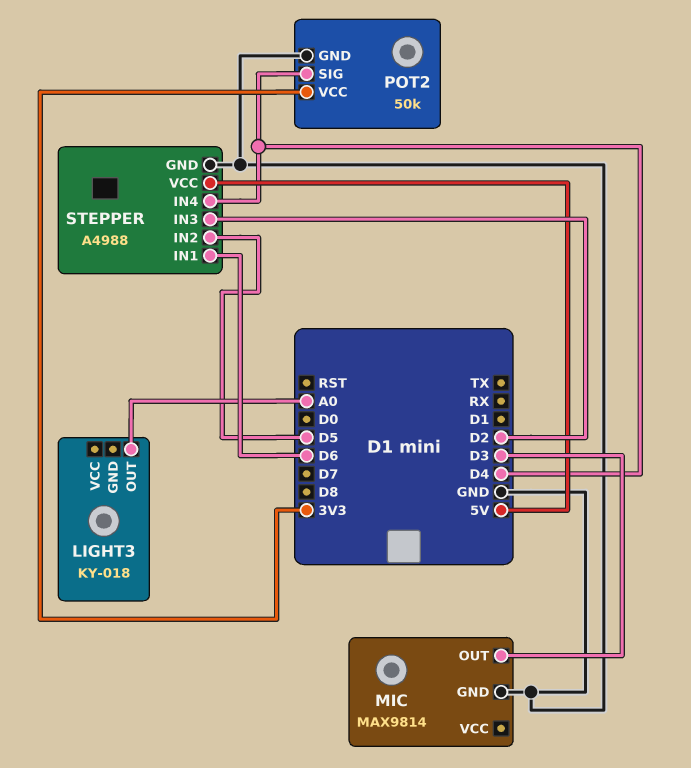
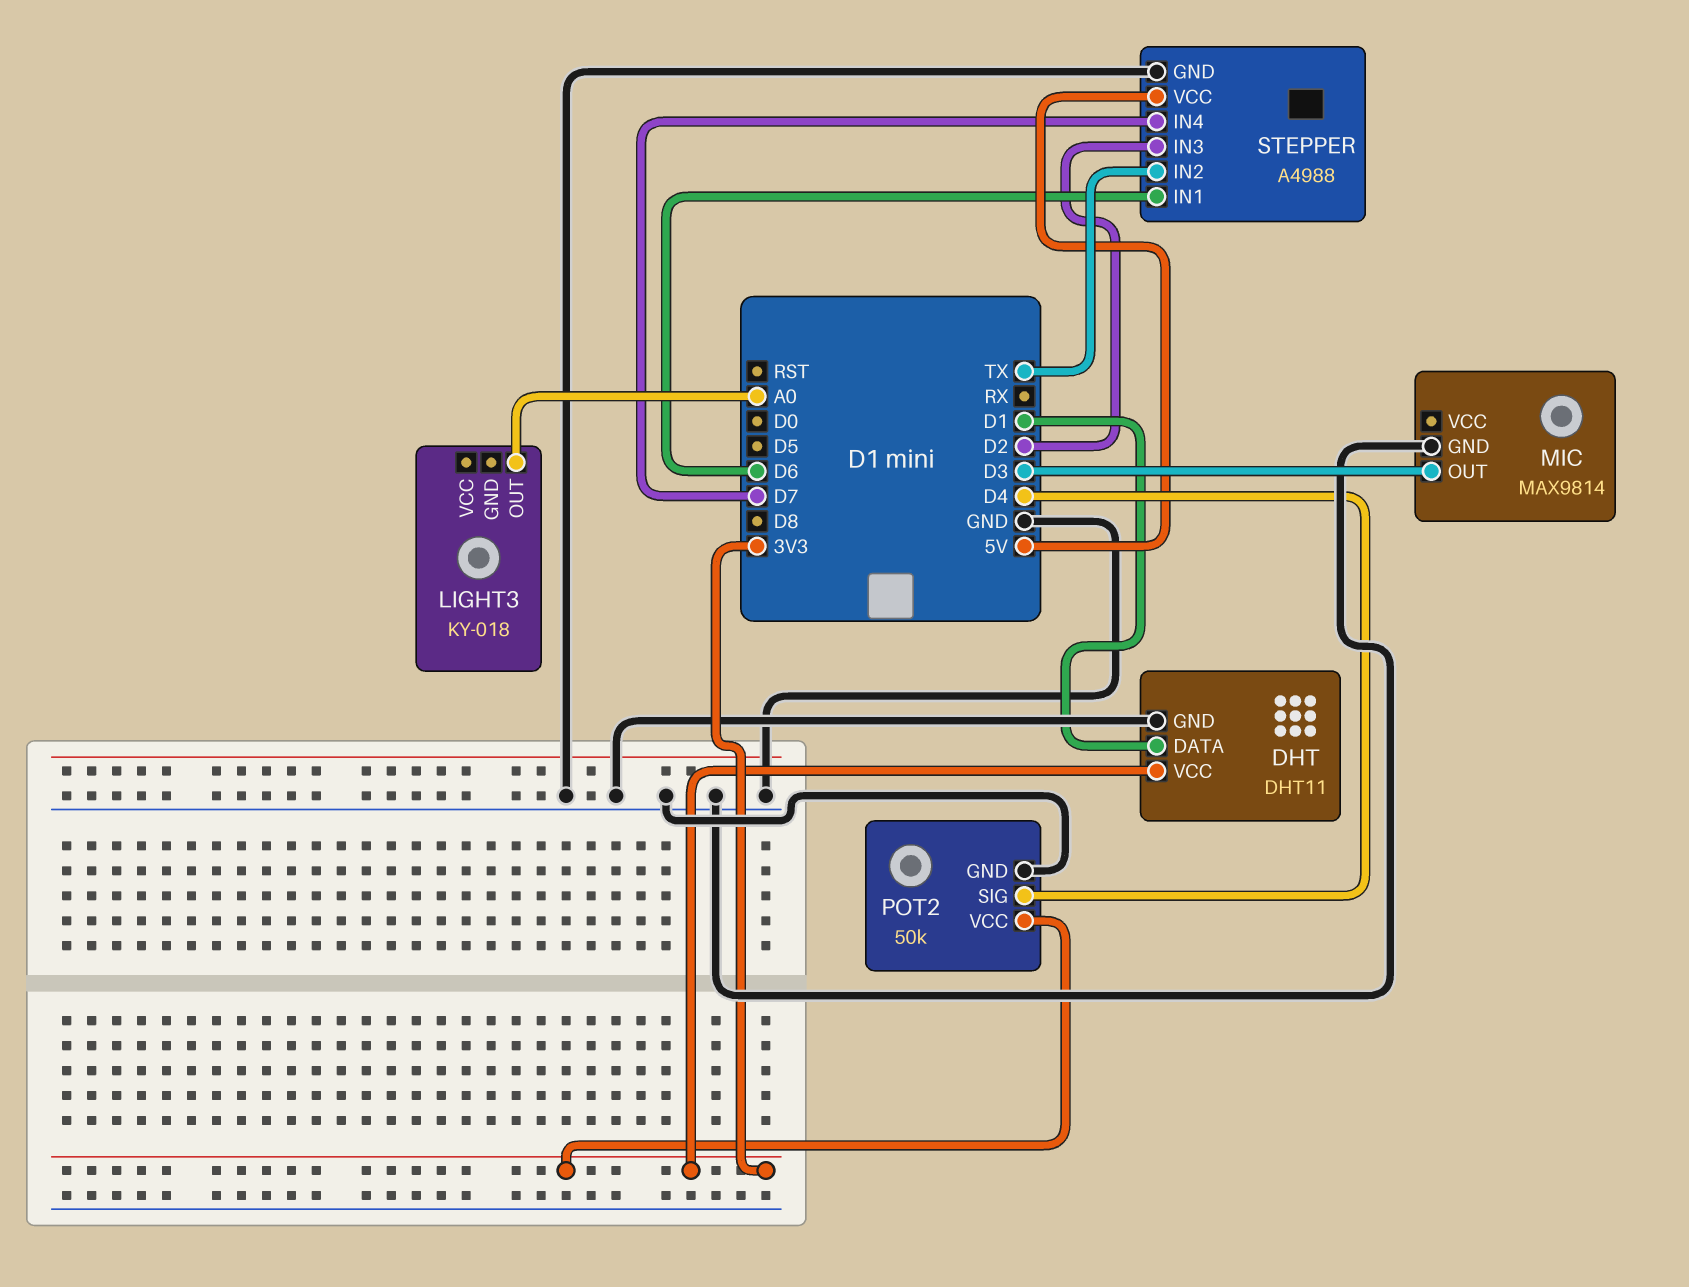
DHT: none -> DHT11
DHT pin DATA: none -> D1
DHT pin GND: none -> GND
DHT pin VCC: none -> 3V3
STEPPER pin IN2: D5 -> TX
STEPPER pin IN4: D4 -> D7

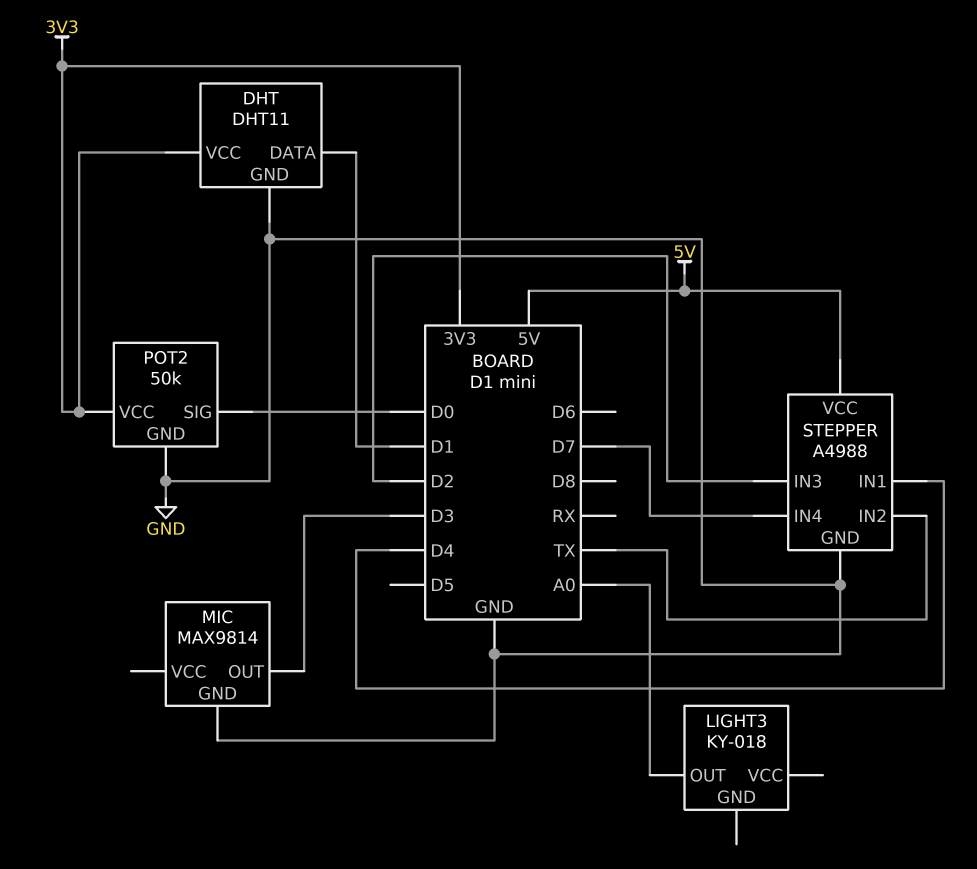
POT2 pin SIG: D4 -> D0
STEPPER pin IN1: D6 -> D4

